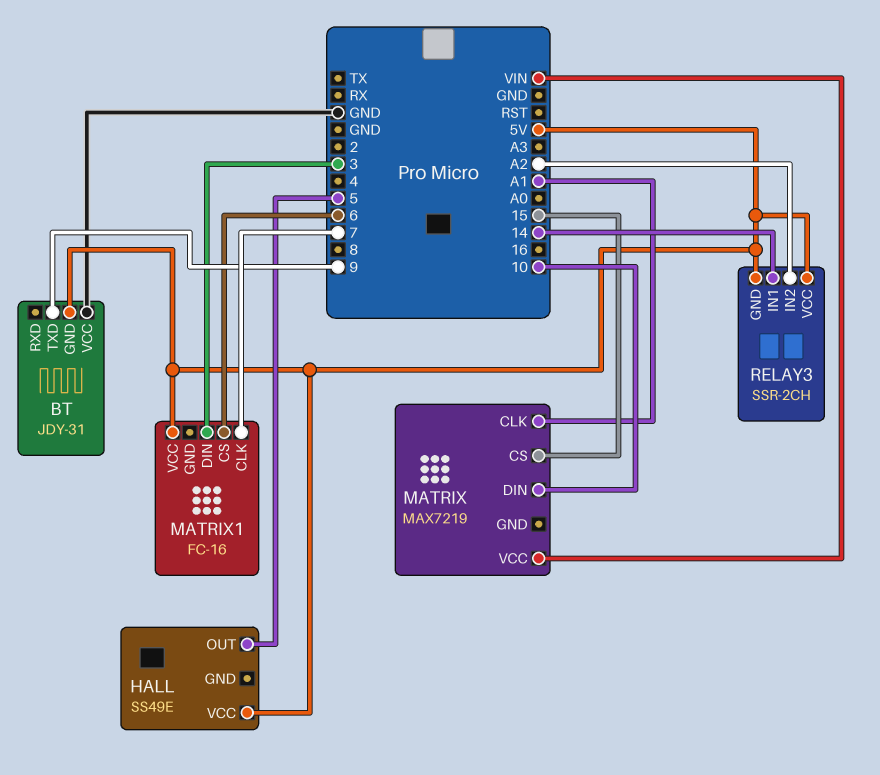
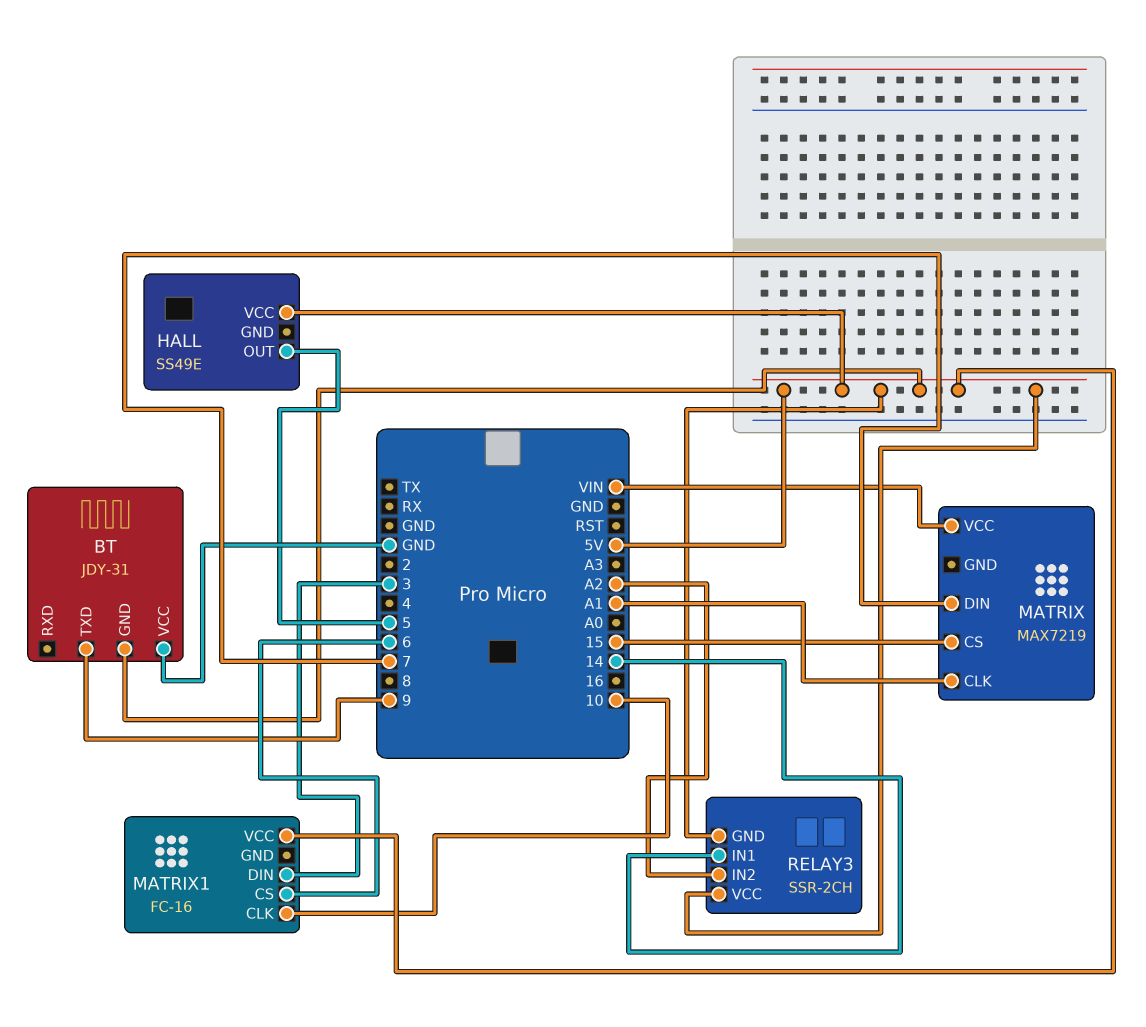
MATRIX pin DIN: 10 -> 7
MATRIX1 pin CLK: 7 -> 10

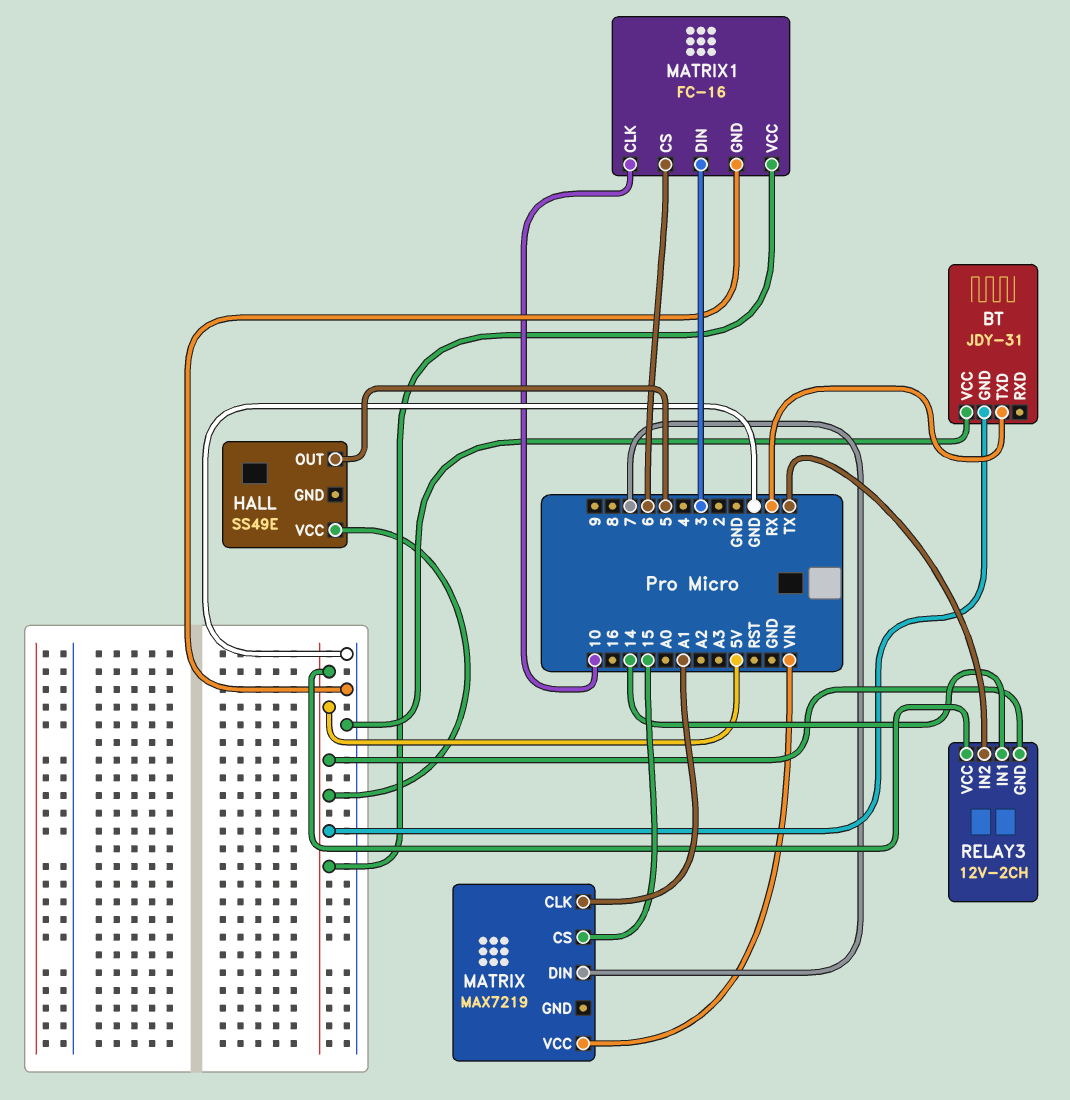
BT pin TXD: 9 -> RX
MATRIX1 pin GND: none -> GND
RELAY3: SSR-2CH -> 12V-2CH
RELAY3 pin IN2: A2 -> TX

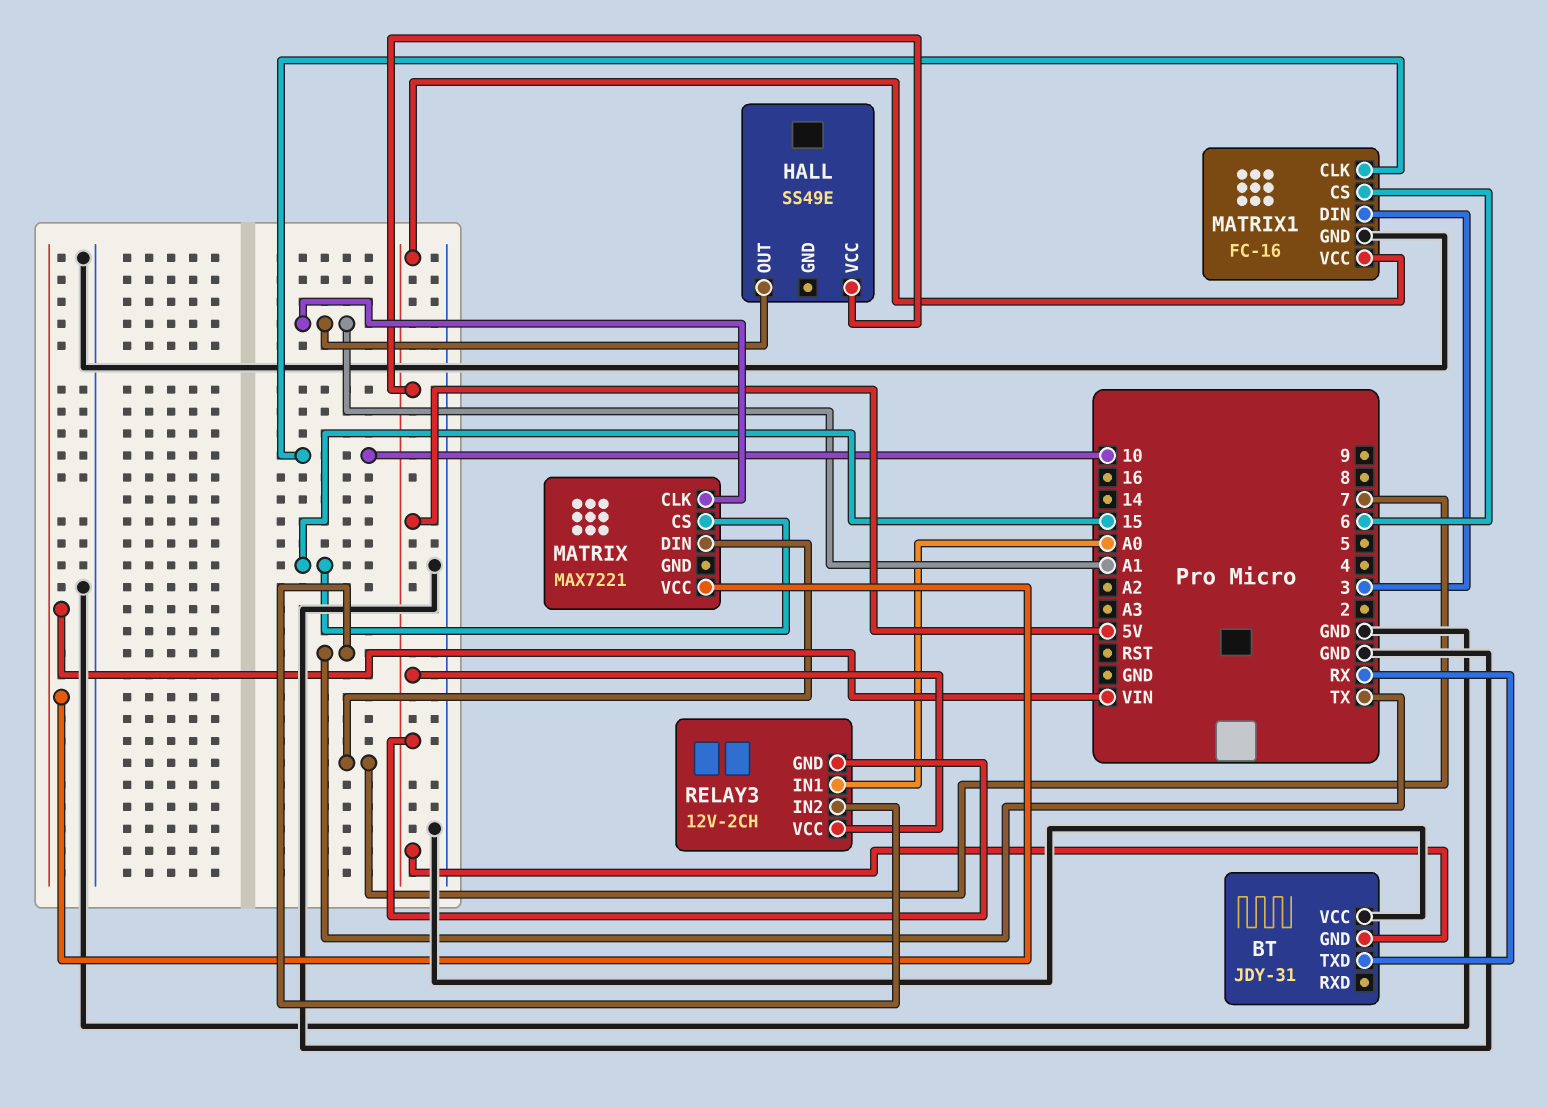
HALL pin OUT: 5 -> A1
MATRIX: MAX7219 -> MAX7221
RELAY3 pin IN1: 14 -> A0

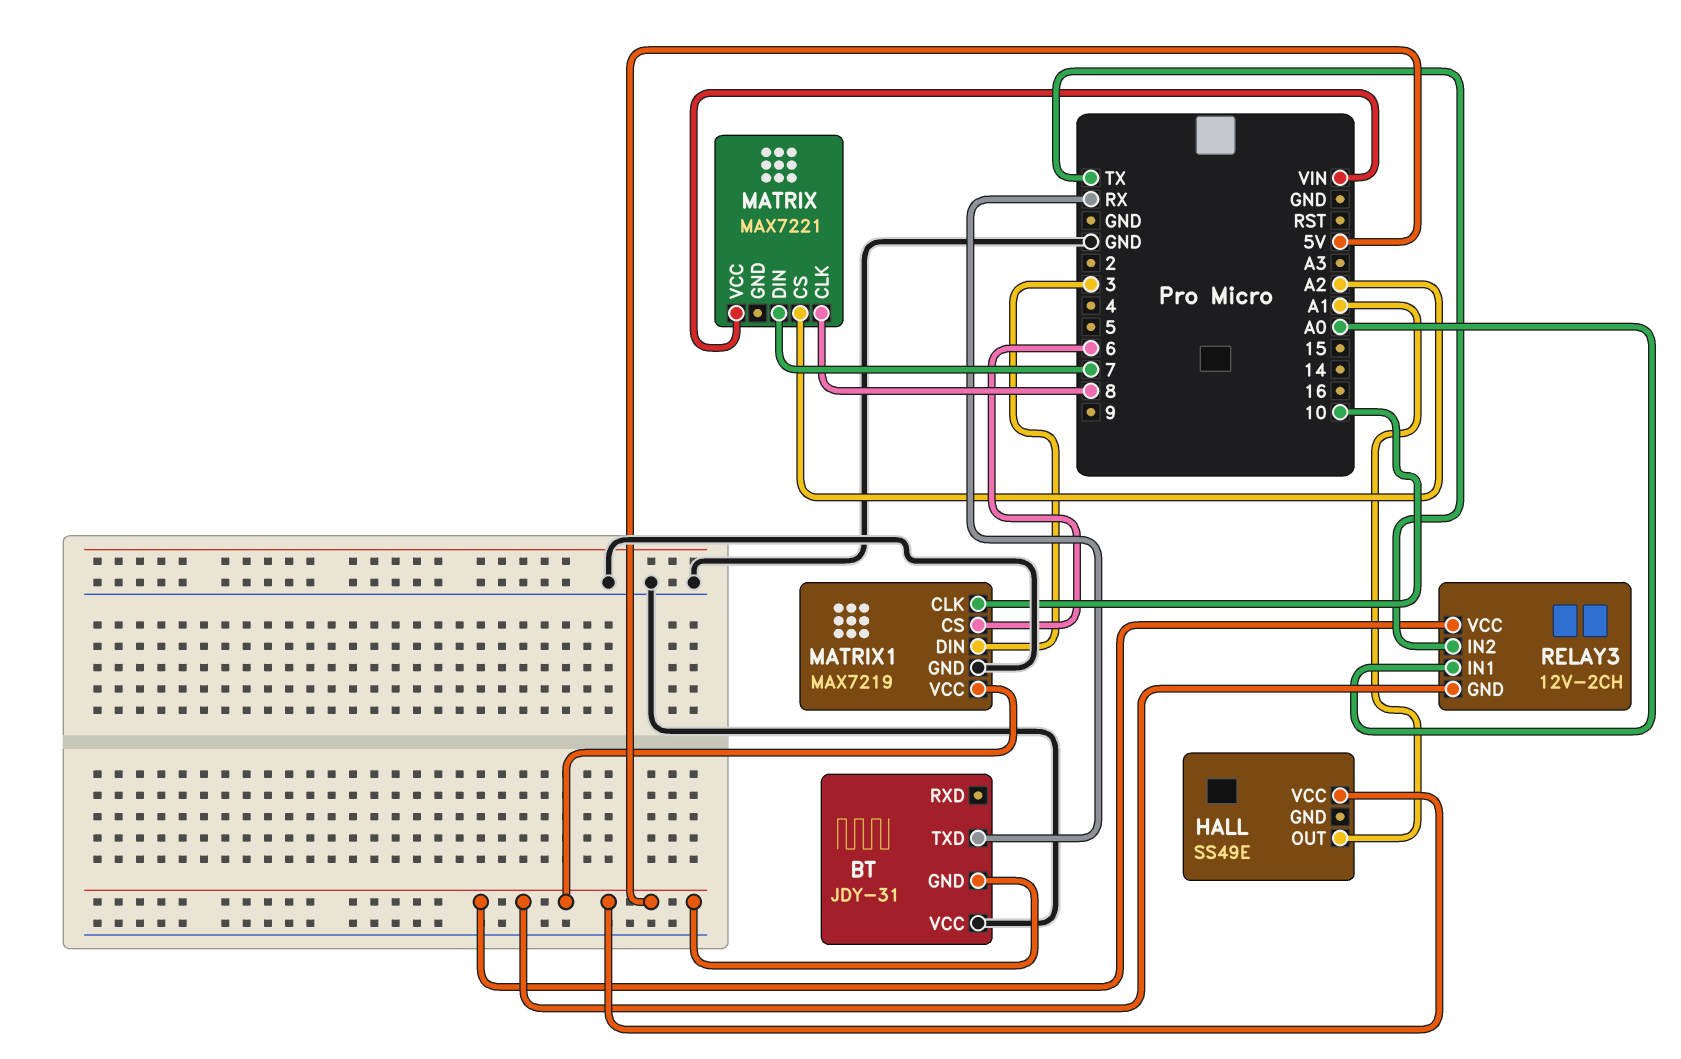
MATRIX pin CLK: A1 -> 8
MATRIX pin CS: 15 -> A2
MATRIX1: FC-16 -> MAX7219

